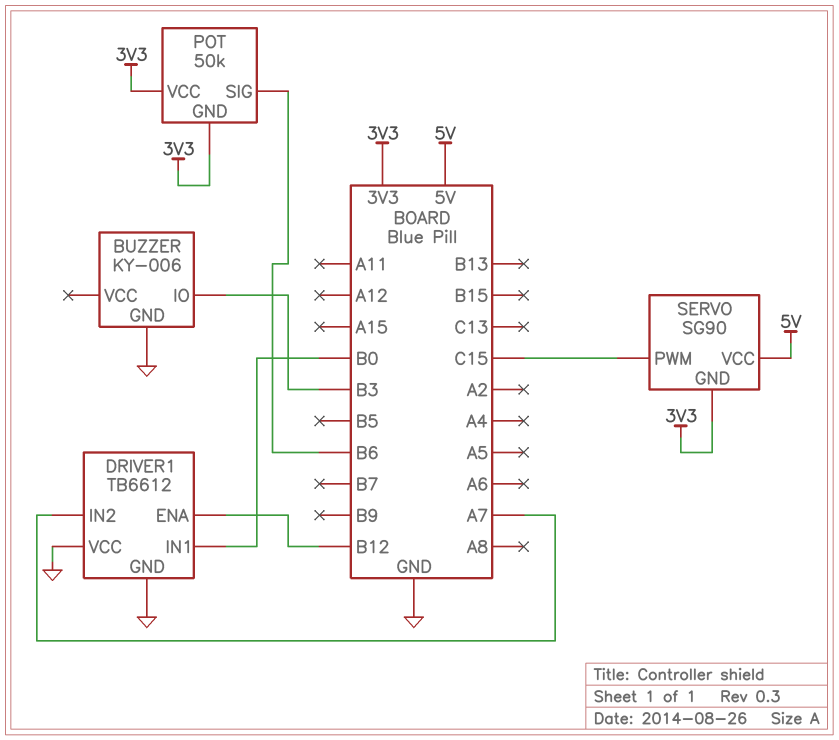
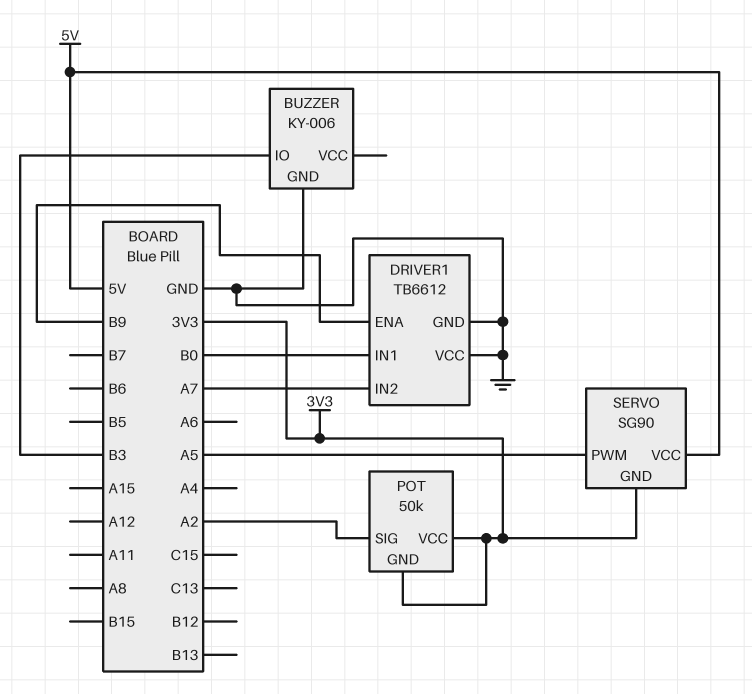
DRIVER1 pin ENA: B12 -> B9
POT pin SIG: B6 -> A2
SERVO pin PWM: C15 -> A5

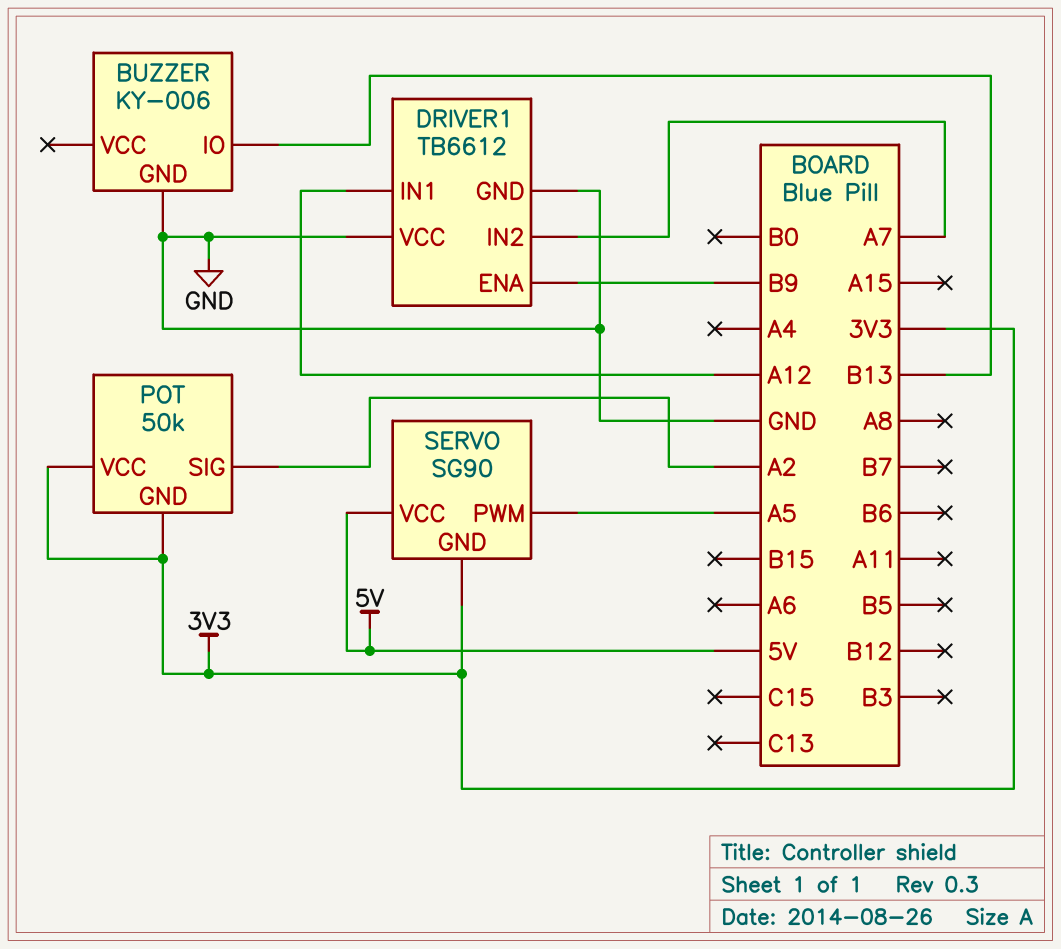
BUZZER pin IO: B3 -> B13
DRIVER1 pin IN1: B0 -> A12

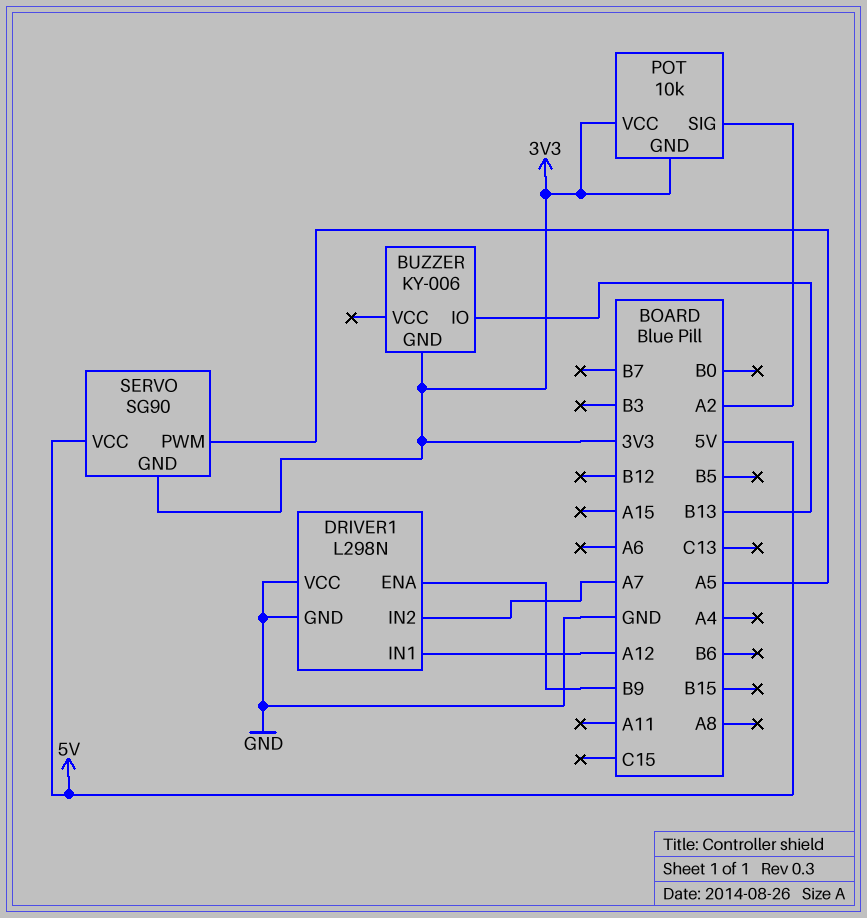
BUZZER pin GND: GND -> 3V3
DRIVER1: TB6612 -> L298N
POT: 50k -> 10k

